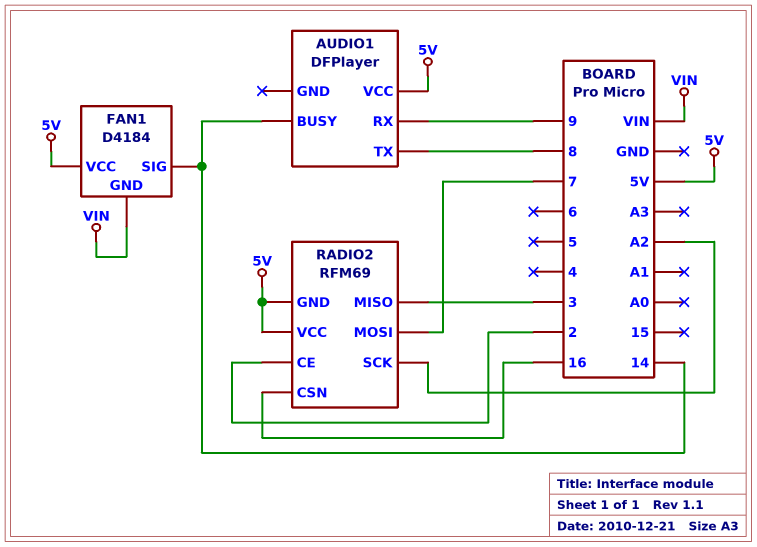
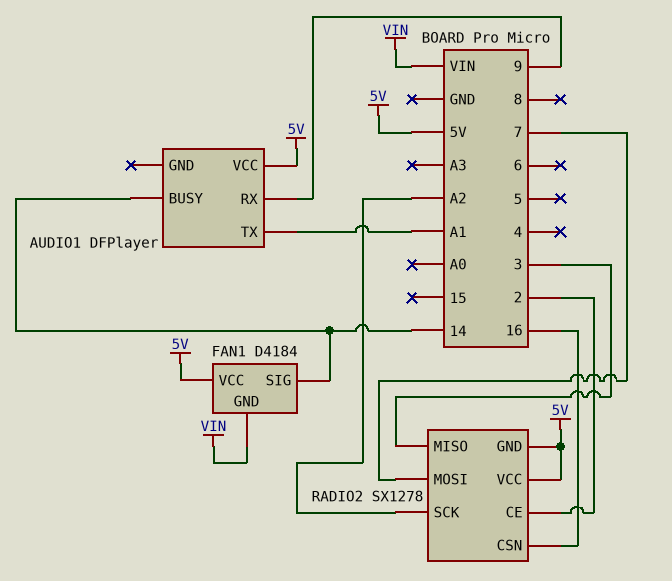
AUDIO1 pin TX: 8 -> A1
RADIO2: RFM69 -> SX1278

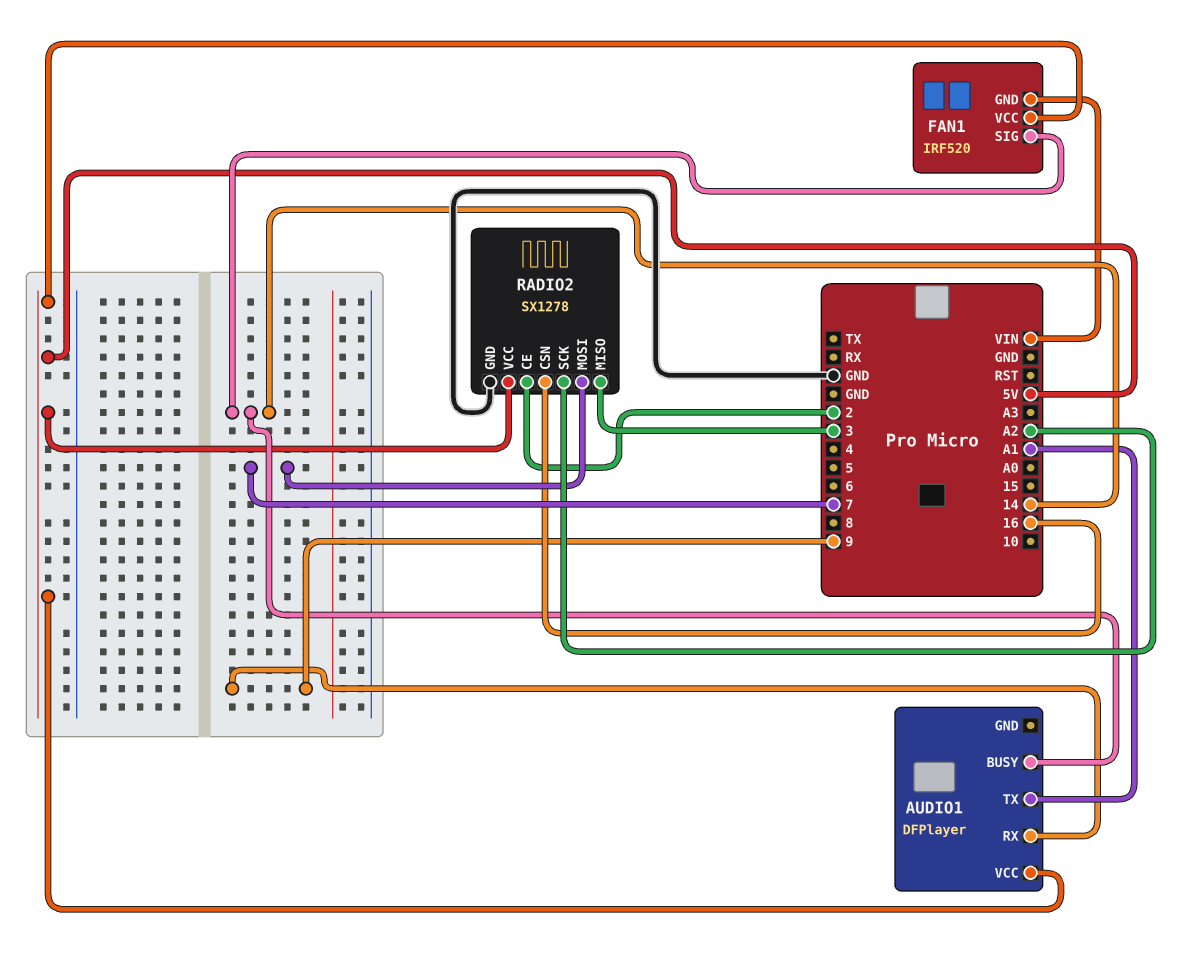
FAN1: D4184 -> IRF520
RADIO2 pin GND: 5V -> GND

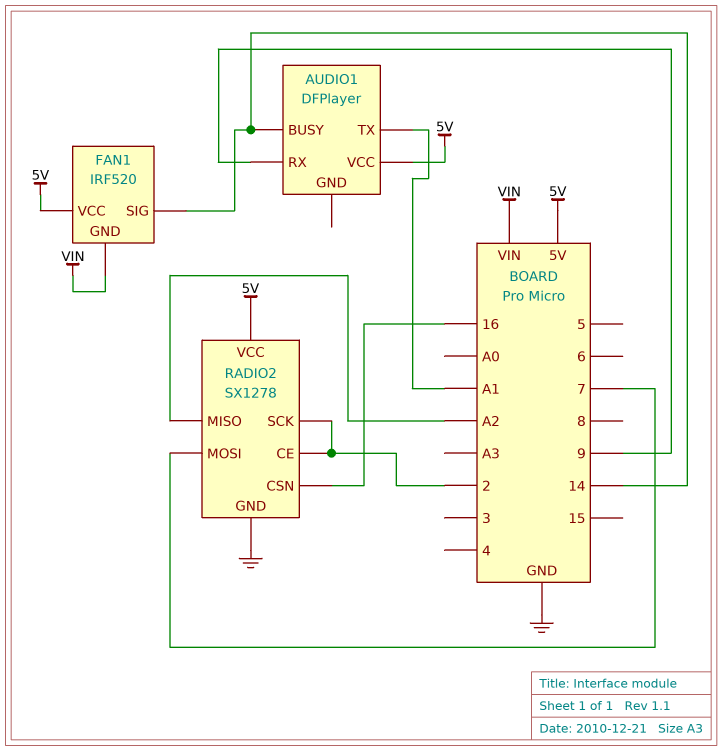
RADIO2 pin MISO: 3 -> A2
RADIO2 pin SCK: A2 -> 2

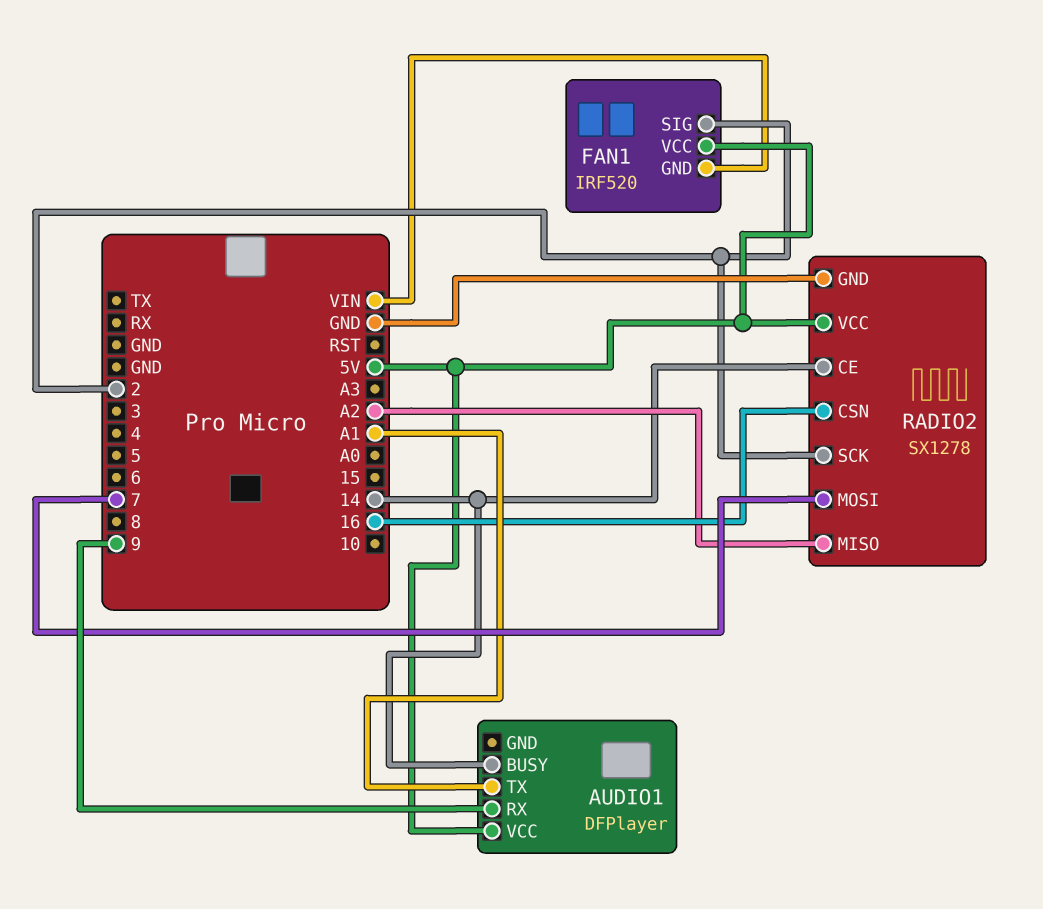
FAN1 pin SIG: 14 -> 2
RADIO2 pin CE: 2 -> 14

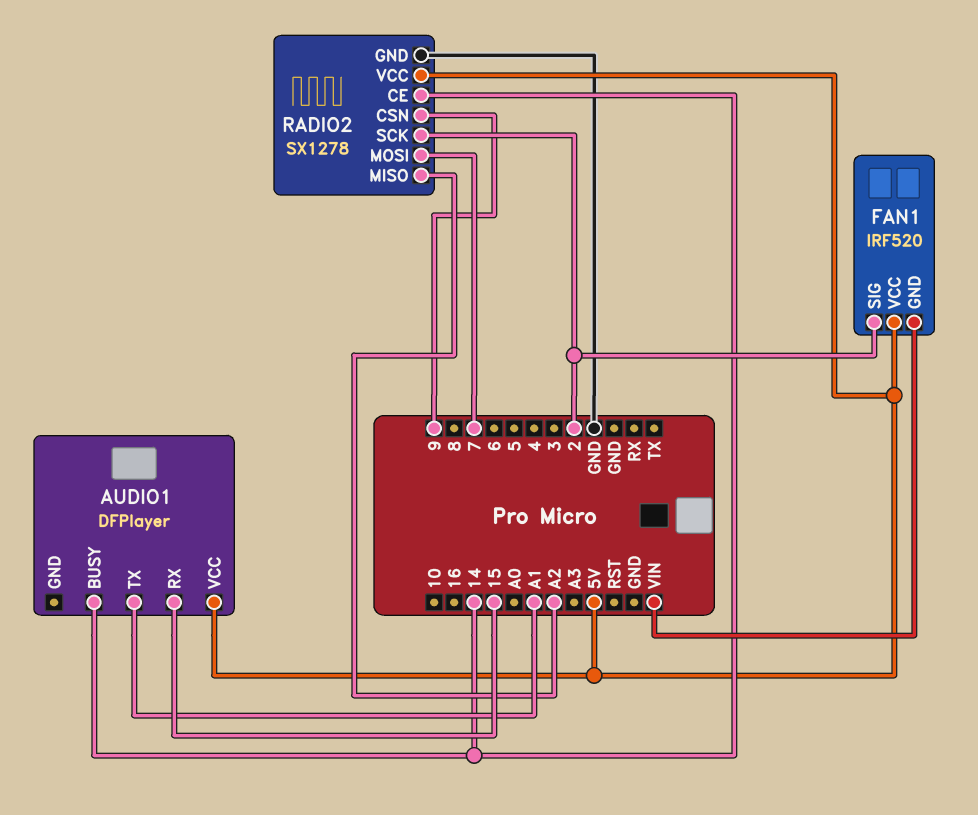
AUDIO1 pin RX: 9 -> 15
RADIO2 pin CSN: 16 -> 9

